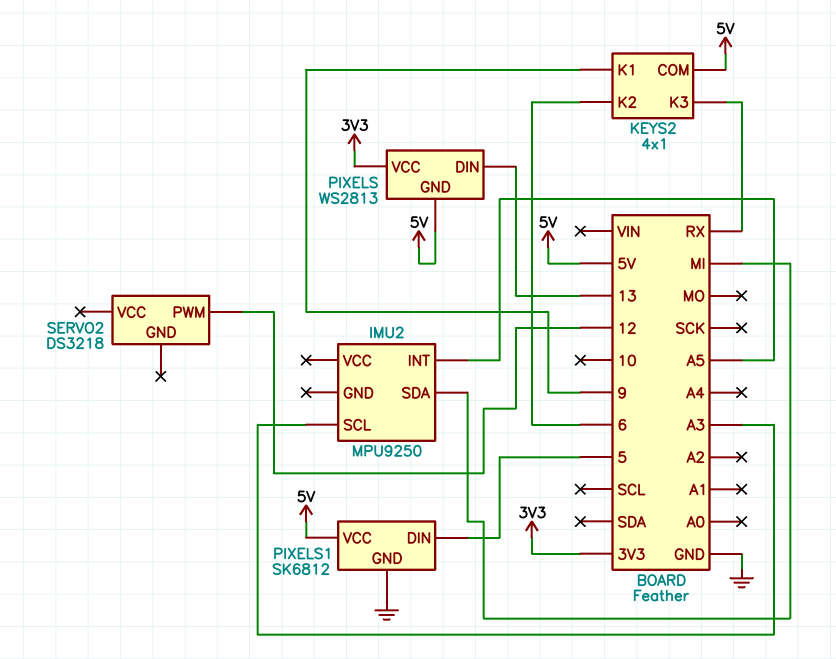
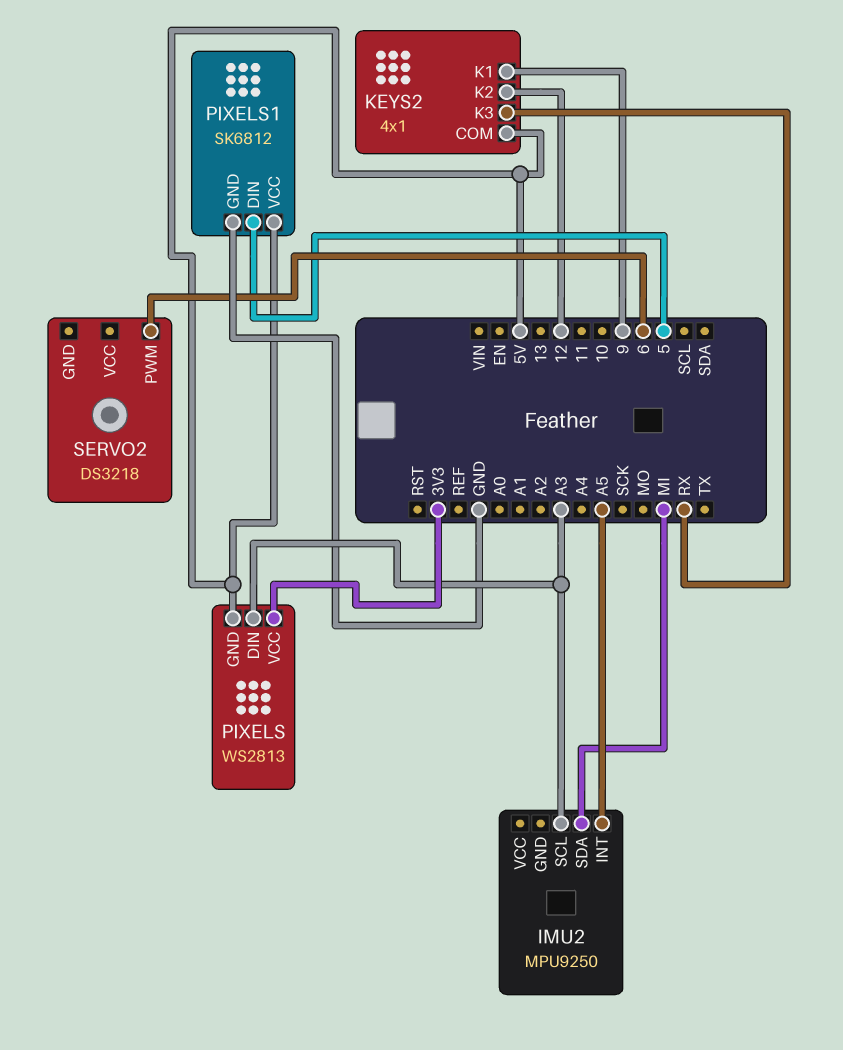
KEYS2 pin K2: 6 -> 12
PIXELS pin DIN: 13 -> A3
SERVO2 pin PWM: 12 -> 6

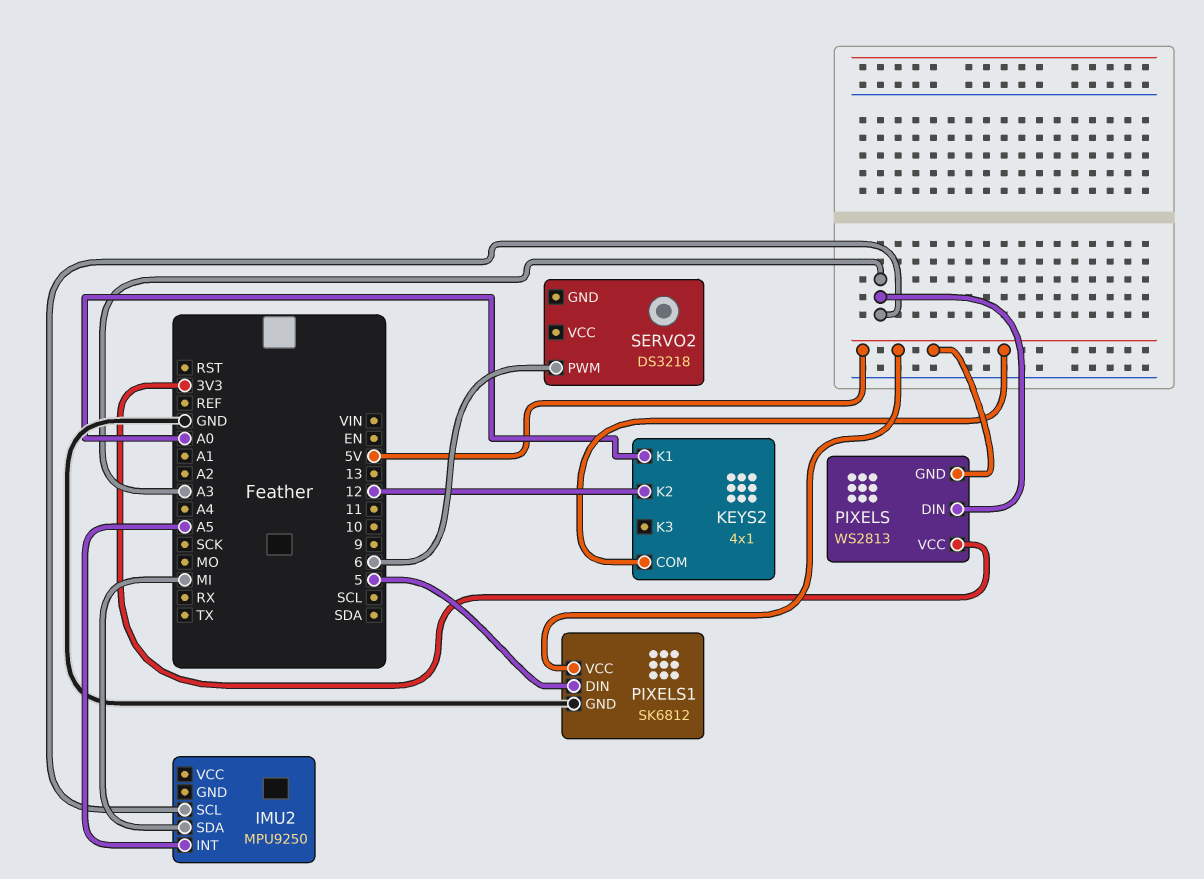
KEYS2 pin K1: 9 -> A0
KEYS2 pin K3: RX -> none

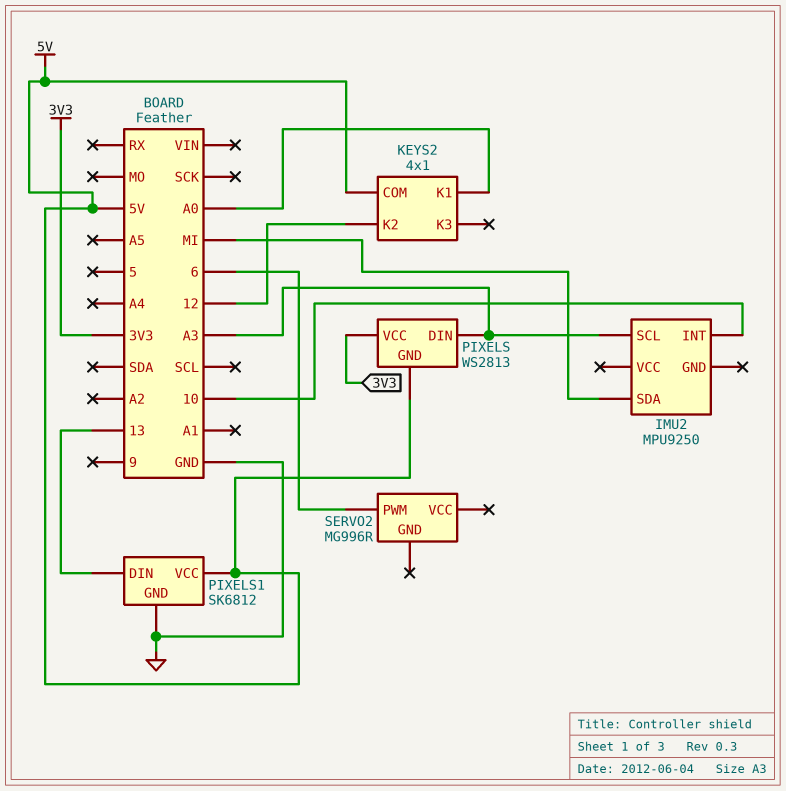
IMU2 pin INT: A5 -> 10
PIXELS1 pin DIN: 5 -> 13
SERVO2: DS3218 -> MG996R

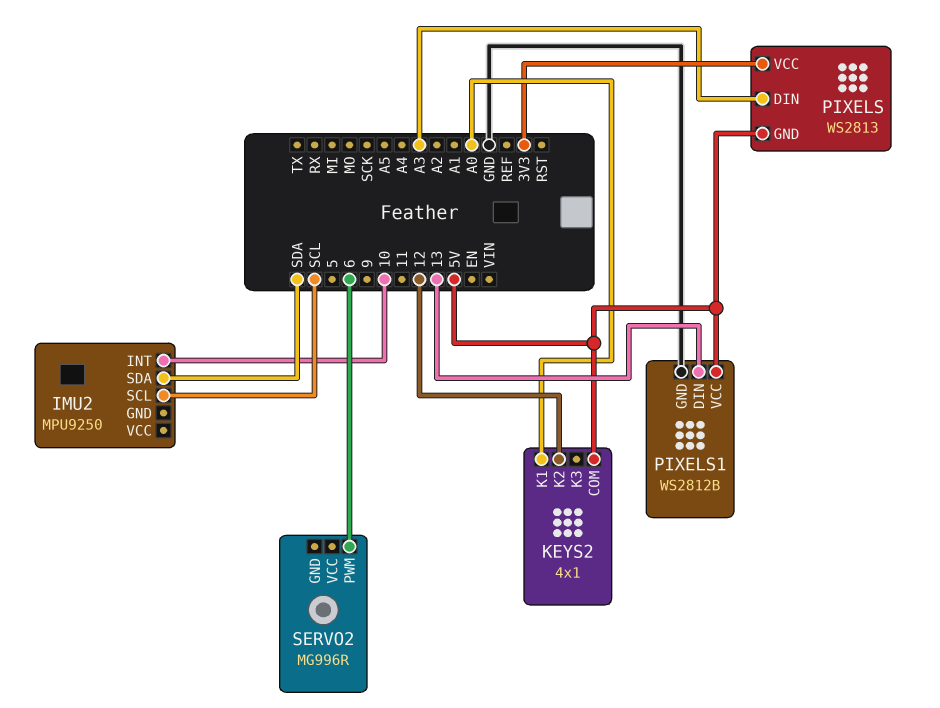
IMU2 pin SCL: A3 -> SCL
IMU2 pin SDA: MI -> SDA
PIXELS1: SK6812 -> WS2812B

